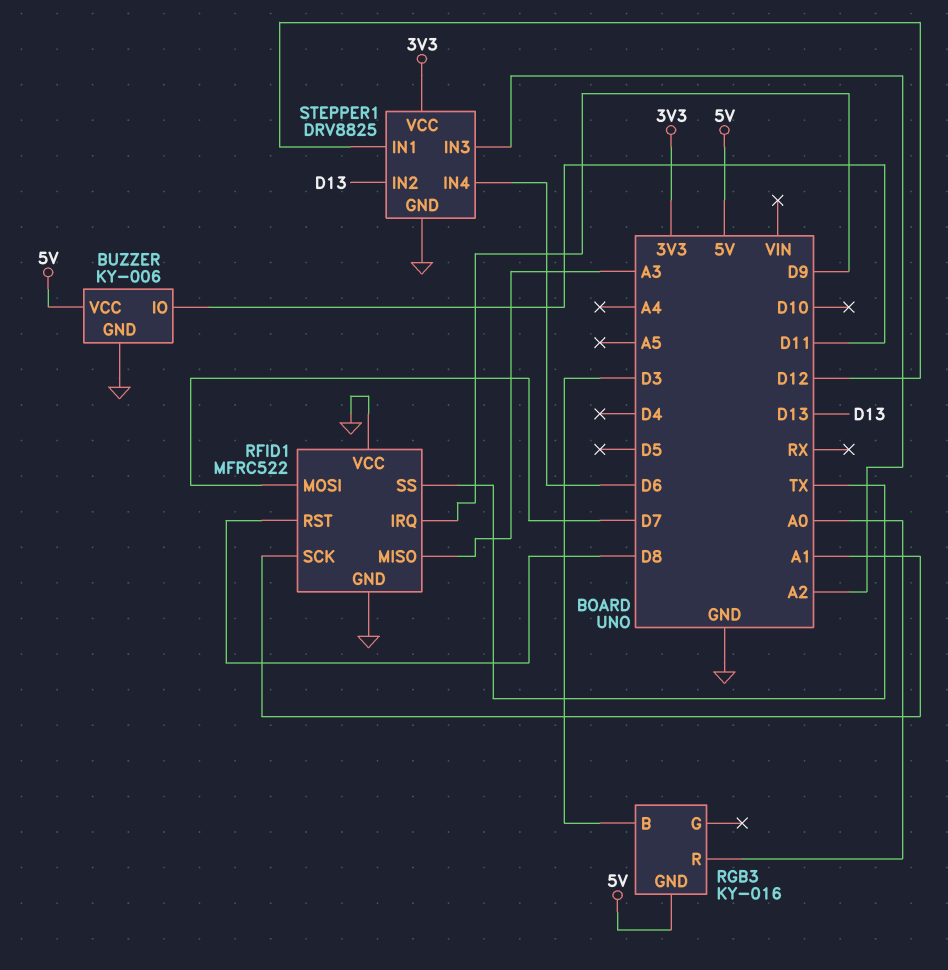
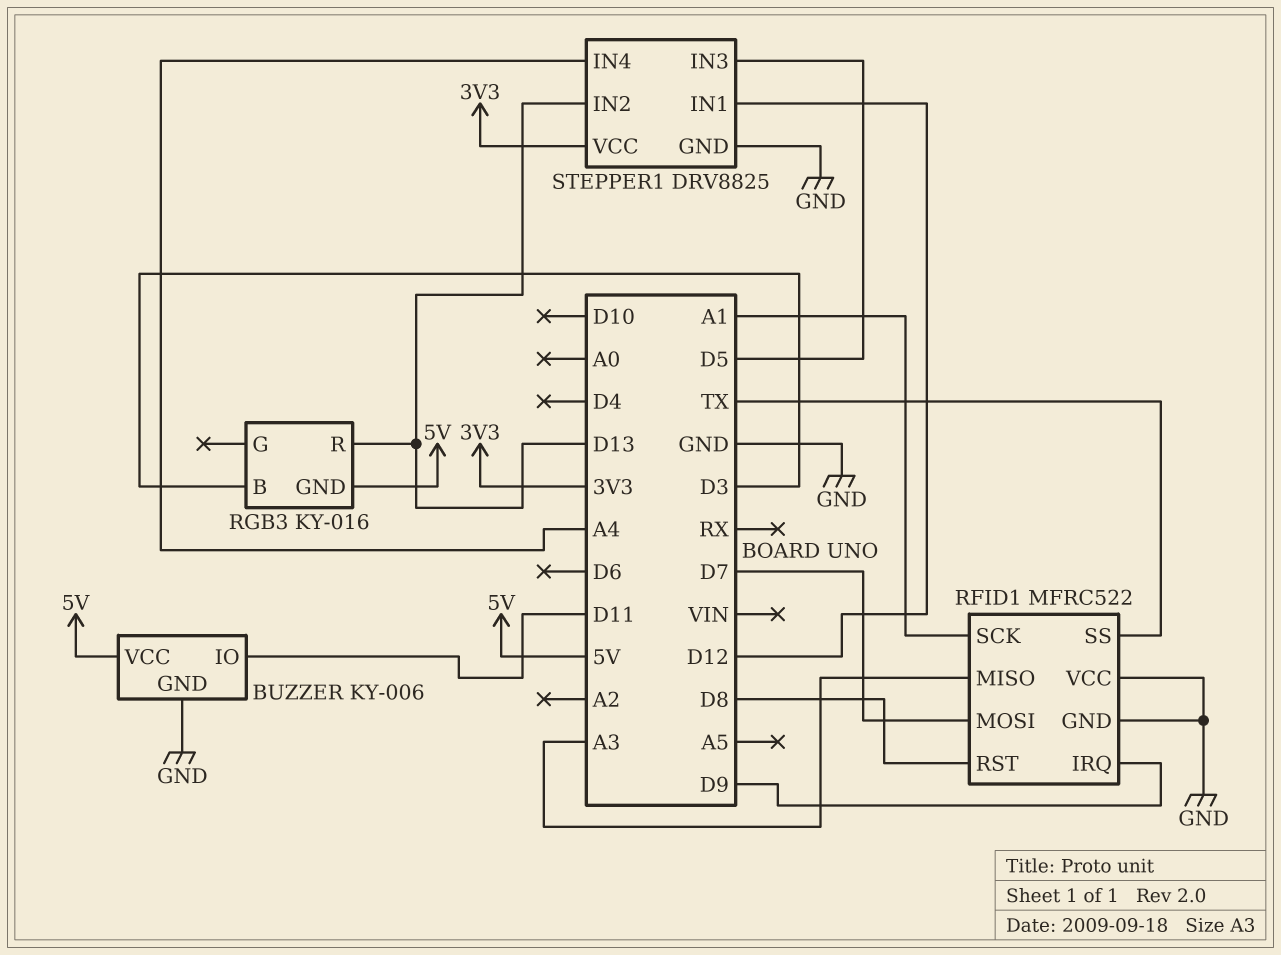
RGB3 pin R: A0 -> D13
STEPPER1 pin IN3: A2 -> D5
STEPPER1 pin IN4: D6 -> A4

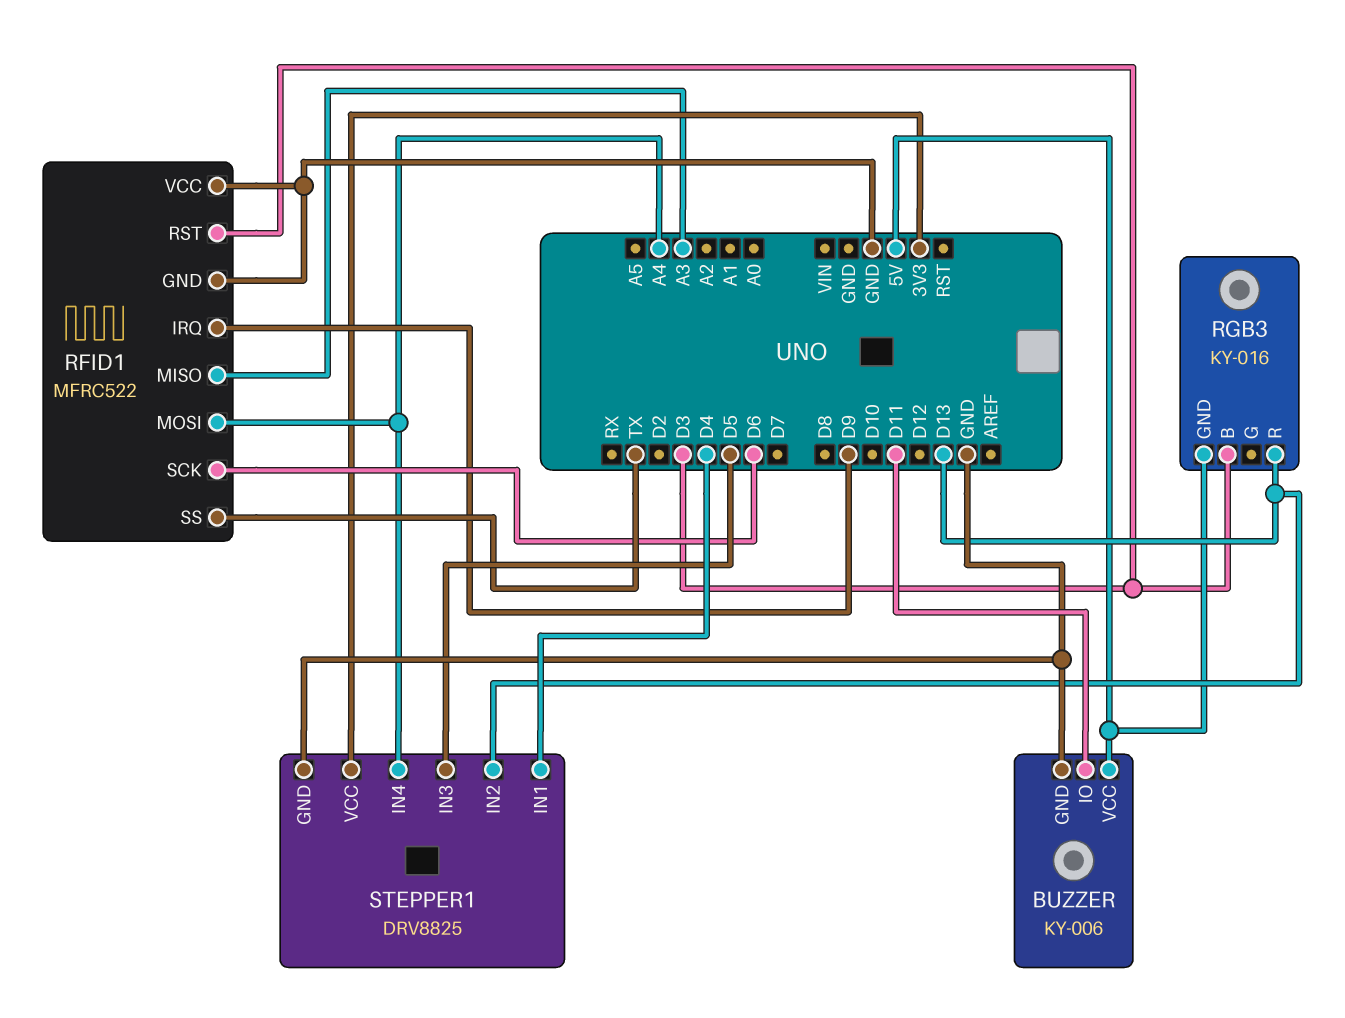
RFID1 pin MOSI: D7 -> A4
RFID1 pin RST: D8 -> D3
RFID1 pin SCK: A1 -> D6
STEPPER1 pin IN1: D12 -> D4

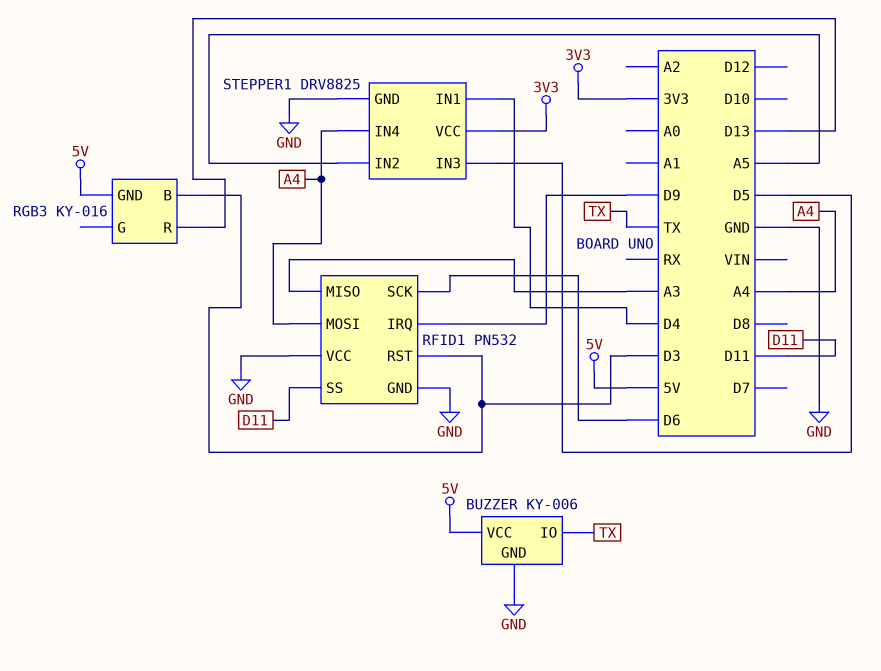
BUZZER pin IO: D11 -> TX
RFID1: MFRC522 -> PN532
RFID1 pin SS: TX -> D11
STEPPER1 pin IN2: D13 -> A5

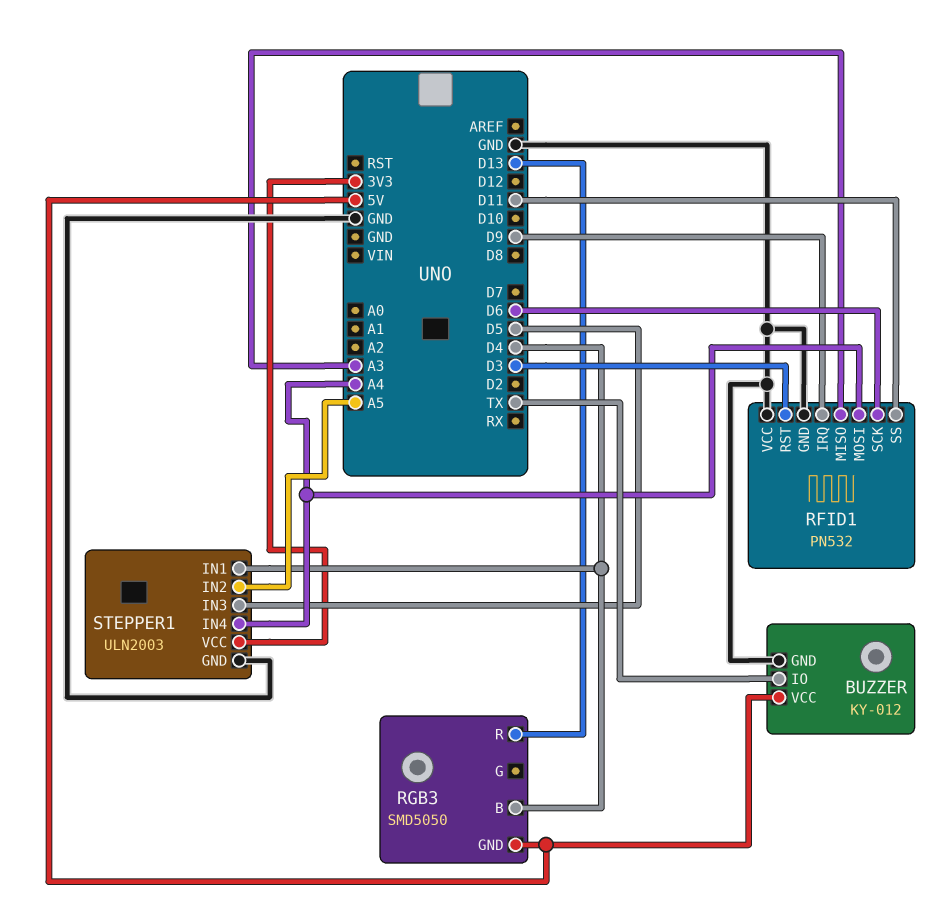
BUZZER: KY-006 -> KY-012
RGB3: KY-016 -> SMD5050
RGB3 pin B: D3 -> D4
STEPPER1: DRV8825 -> ULN2003

